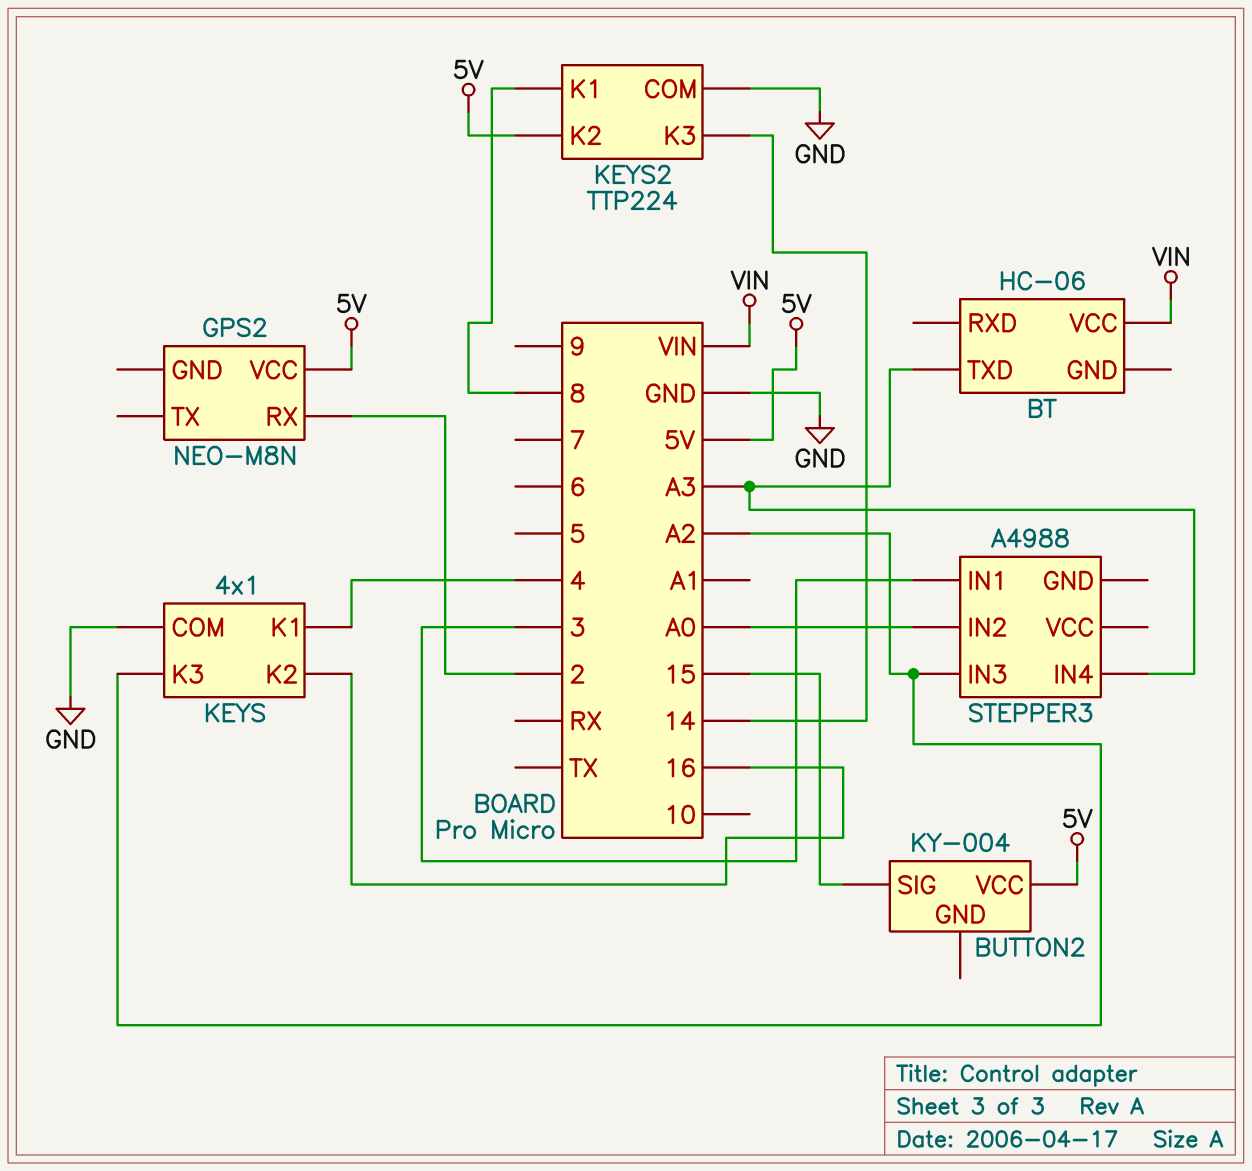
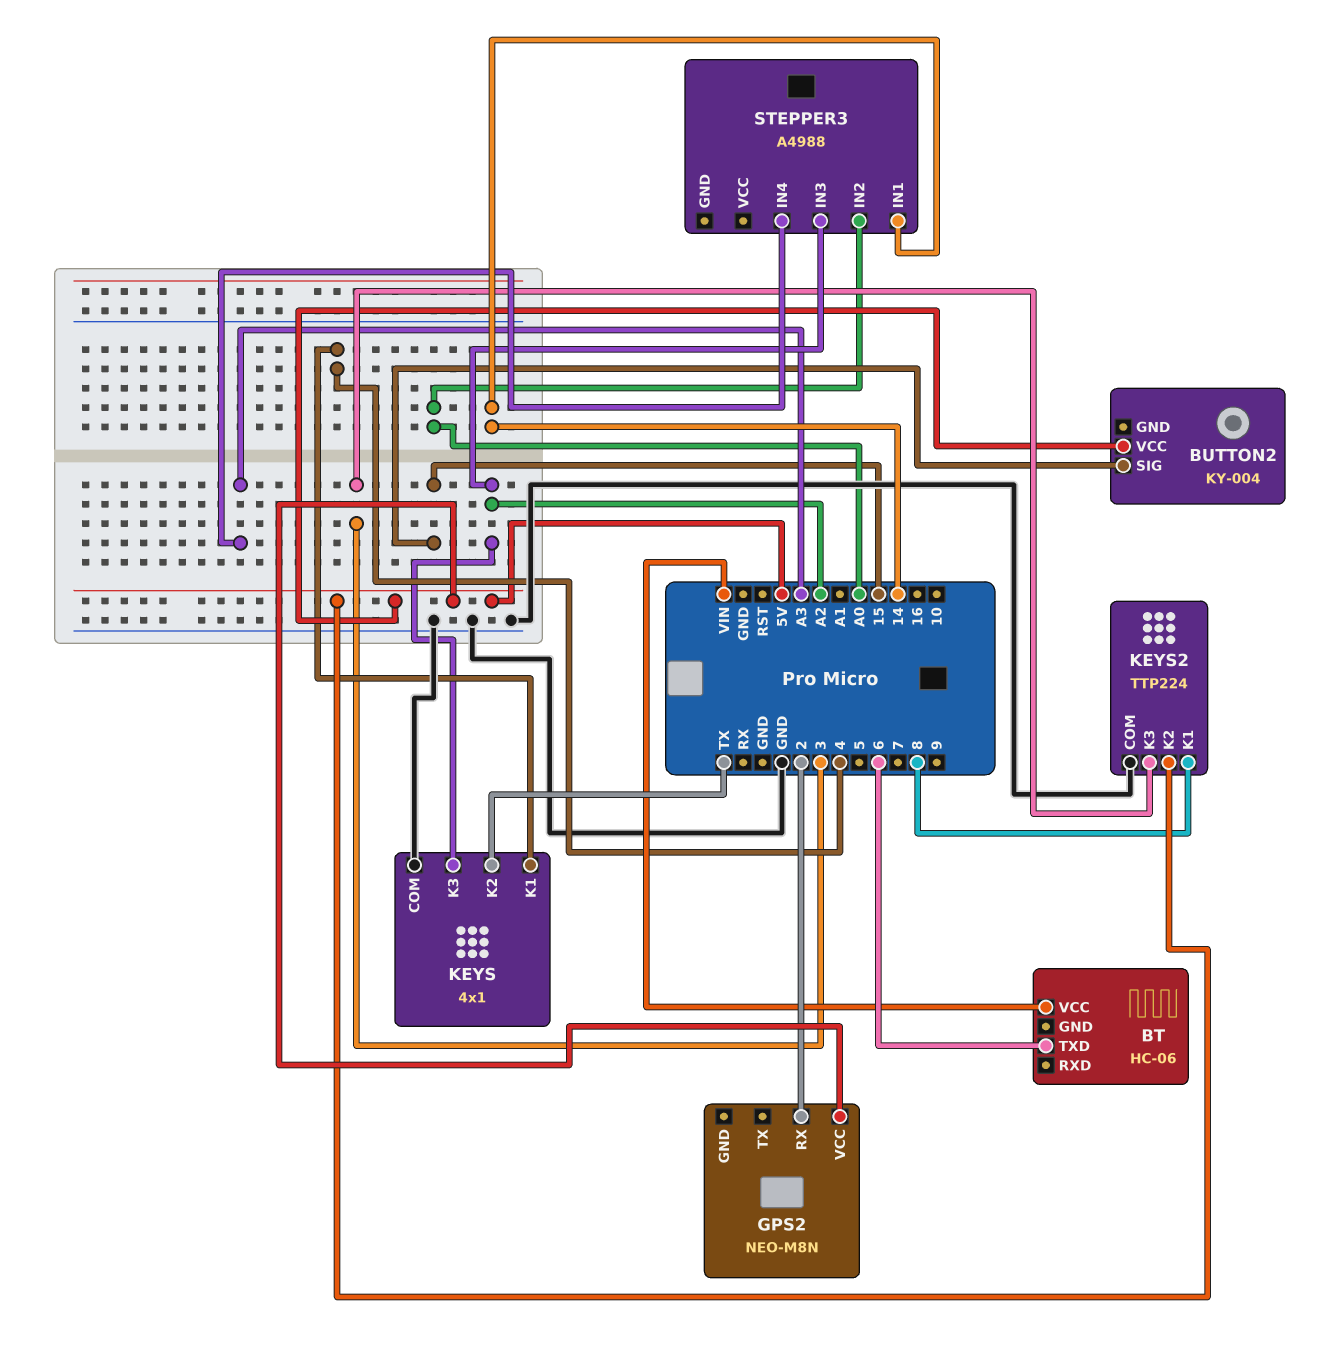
BT pin TXD: A3 -> 6
KEYS pin K2: 16 -> TX
KEYS2 pin K3: 14 -> 3
STEPPER3 pin IN1: 3 -> 14

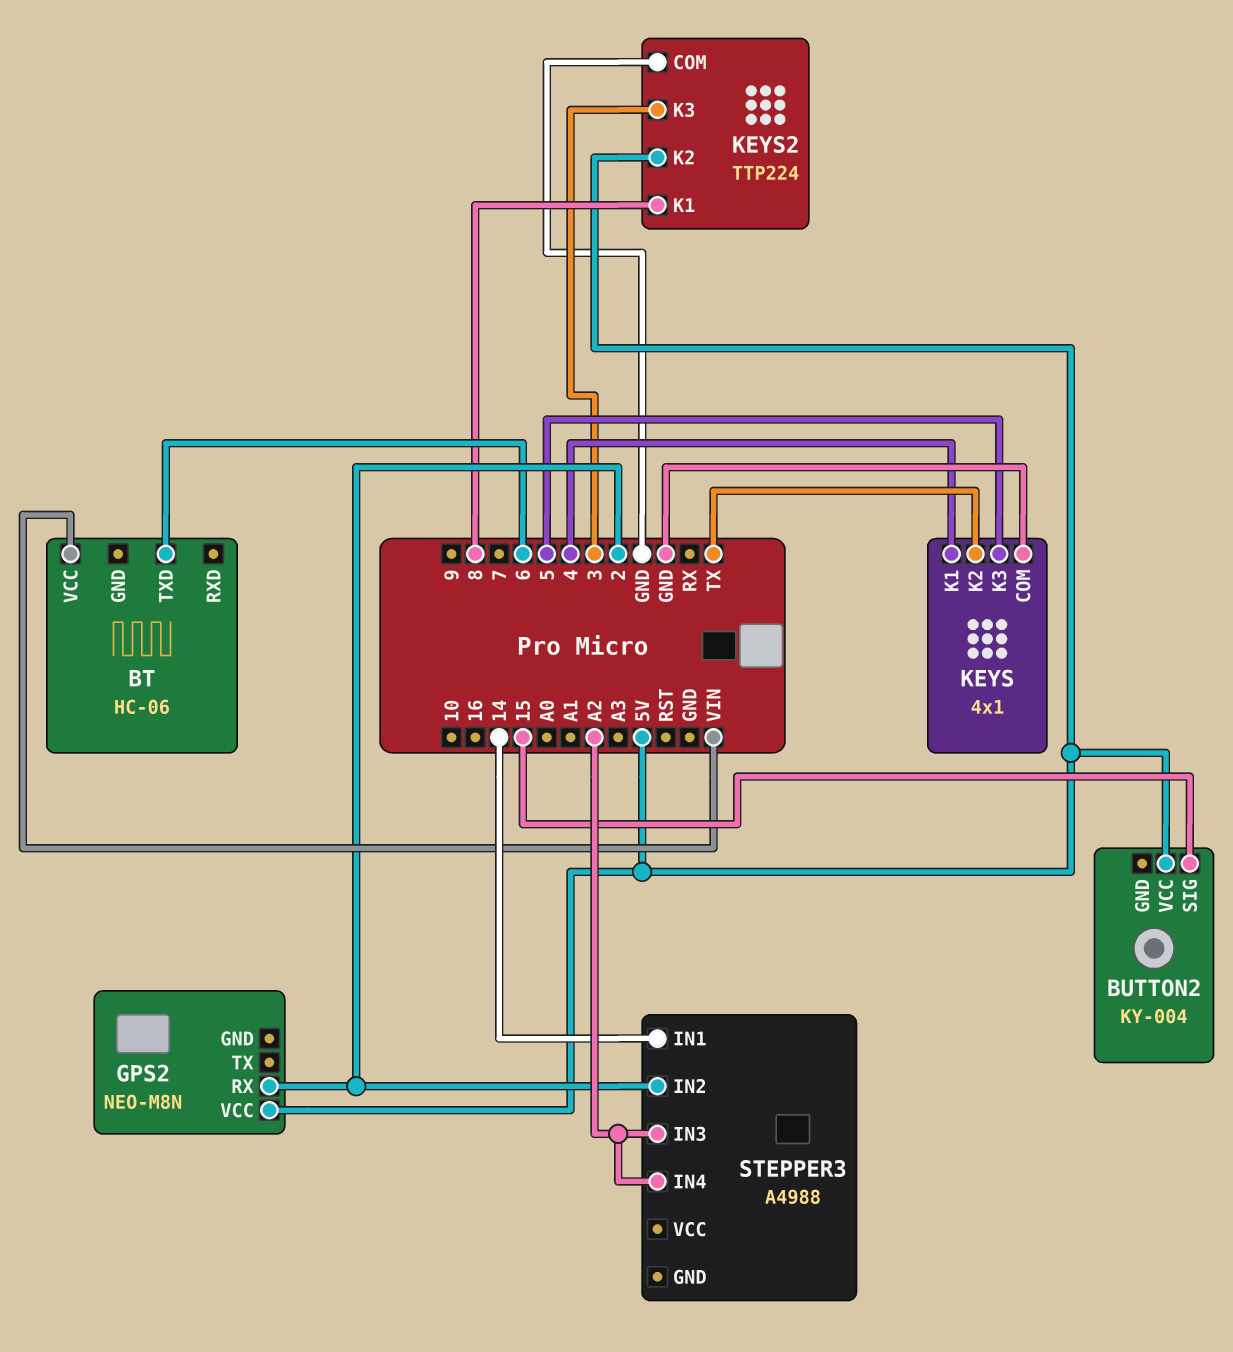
KEYS pin K3: A2 -> 5
STEPPER3 pin IN2: A0 -> 2
STEPPER3 pin IN4: A3 -> A2

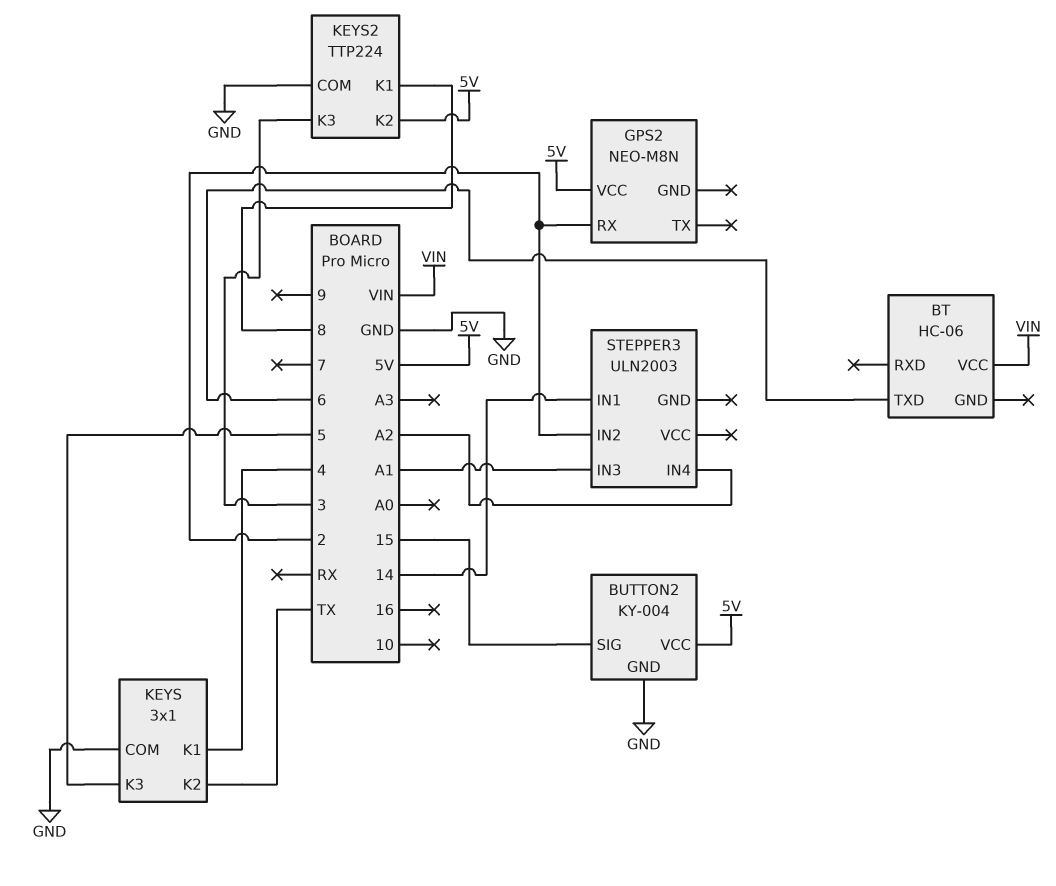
BUTTON2 pin GND: none -> GND
KEYS: 4x1 -> 3x1
STEPPER3: A4988 -> ULN2003
STEPPER3 pin IN3: A2 -> A1

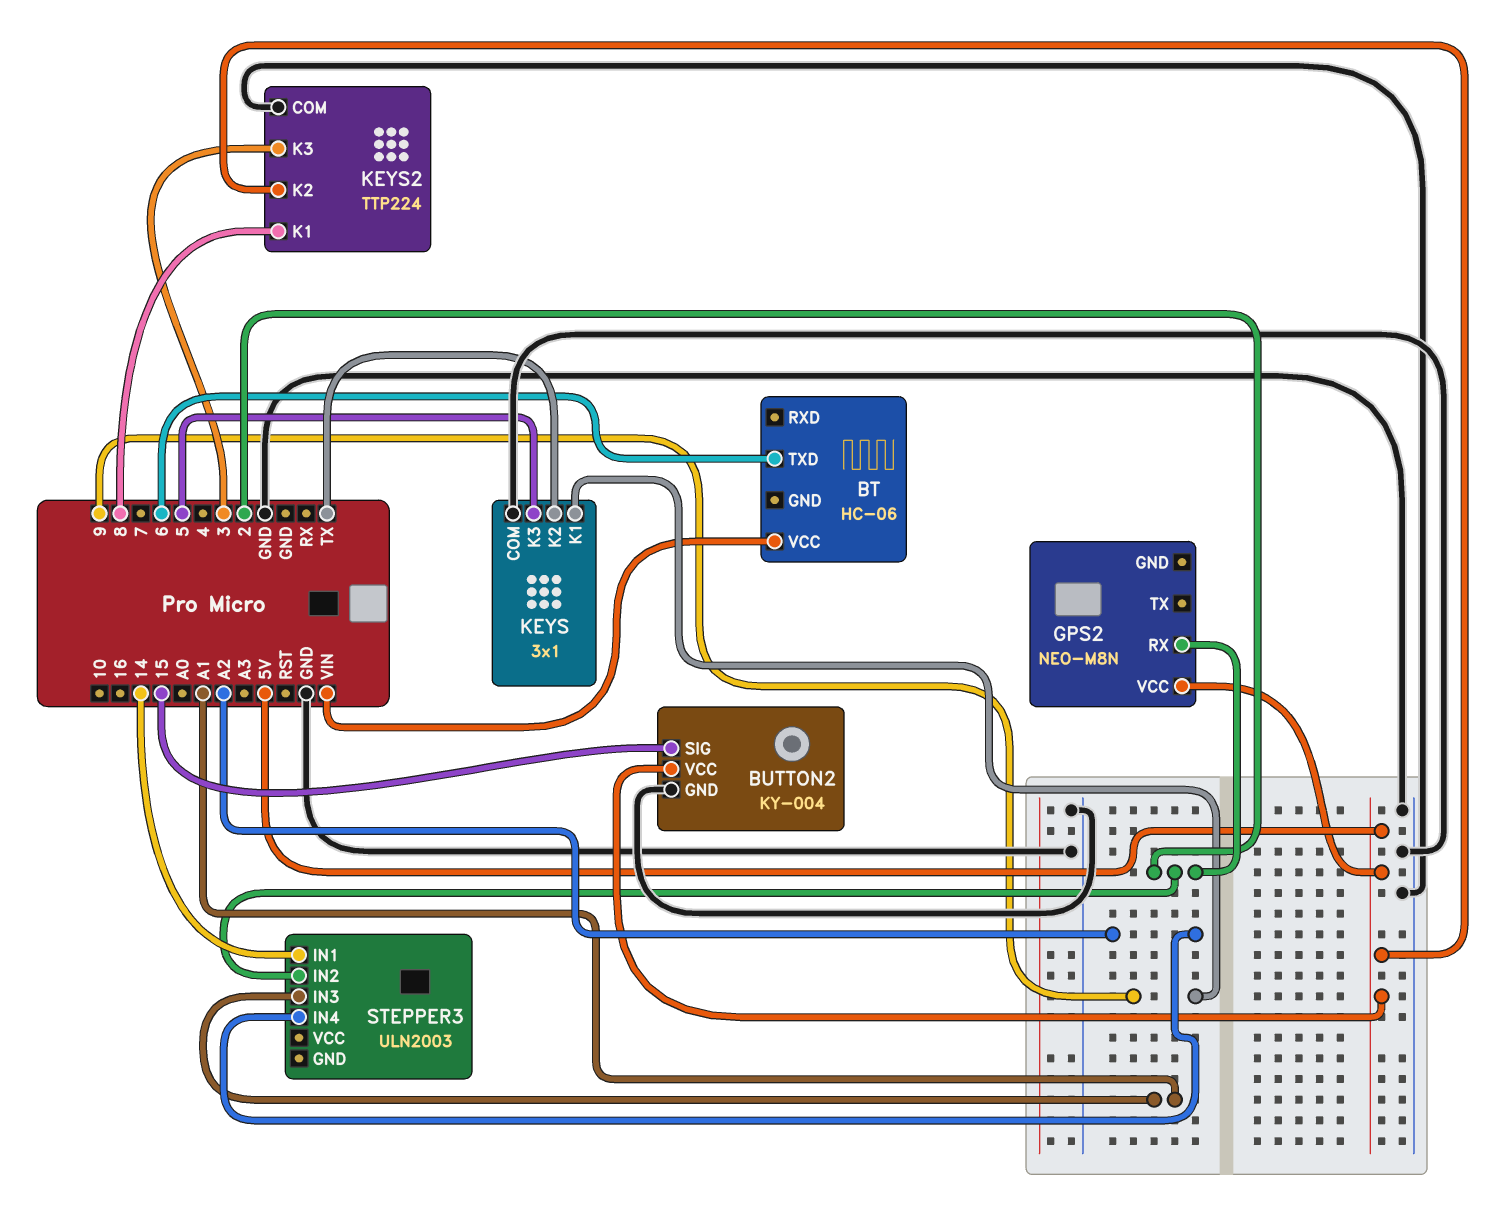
KEYS pin K1: 4 -> 9

